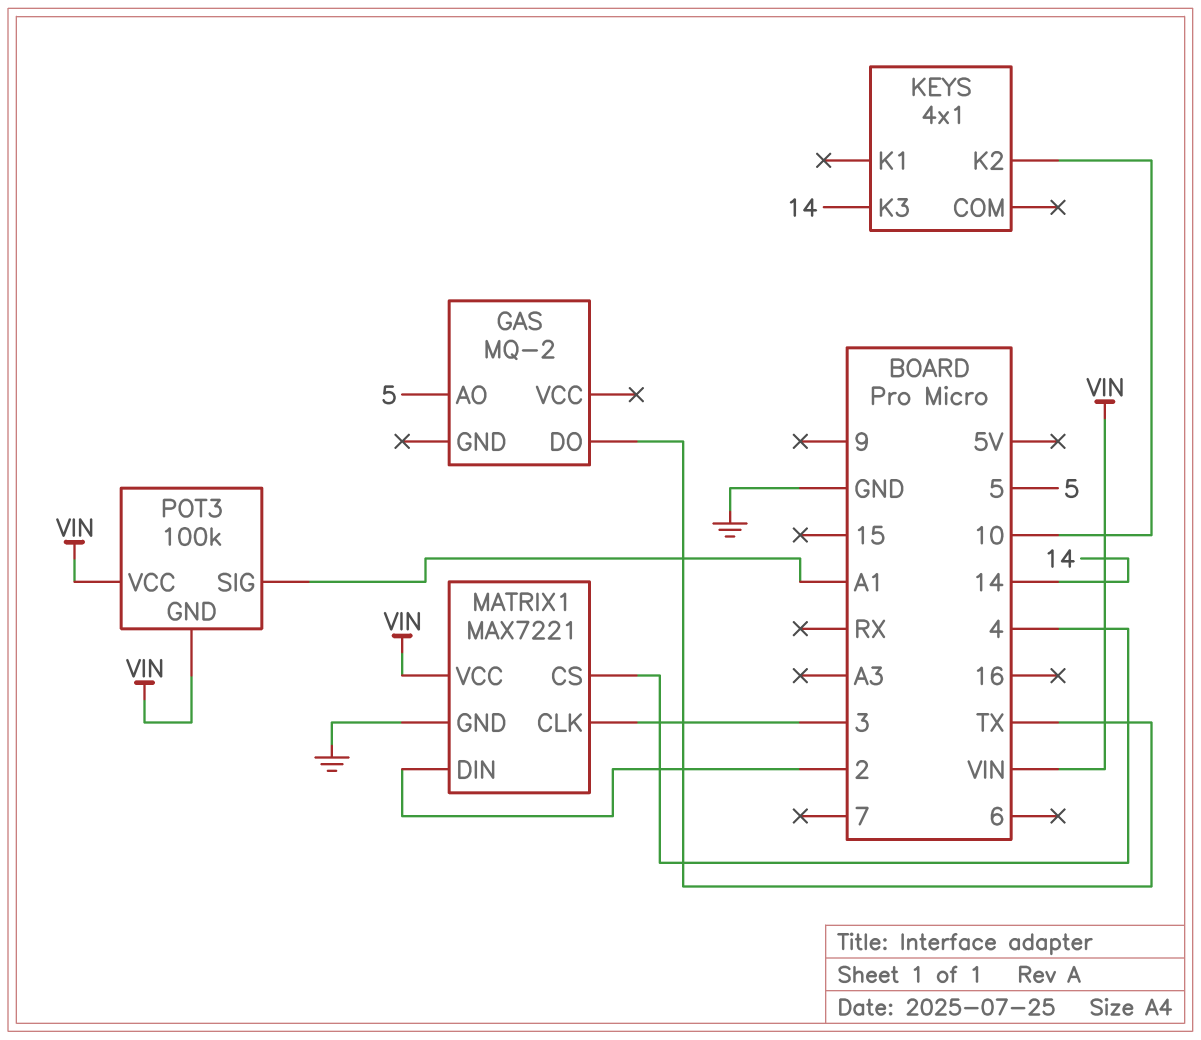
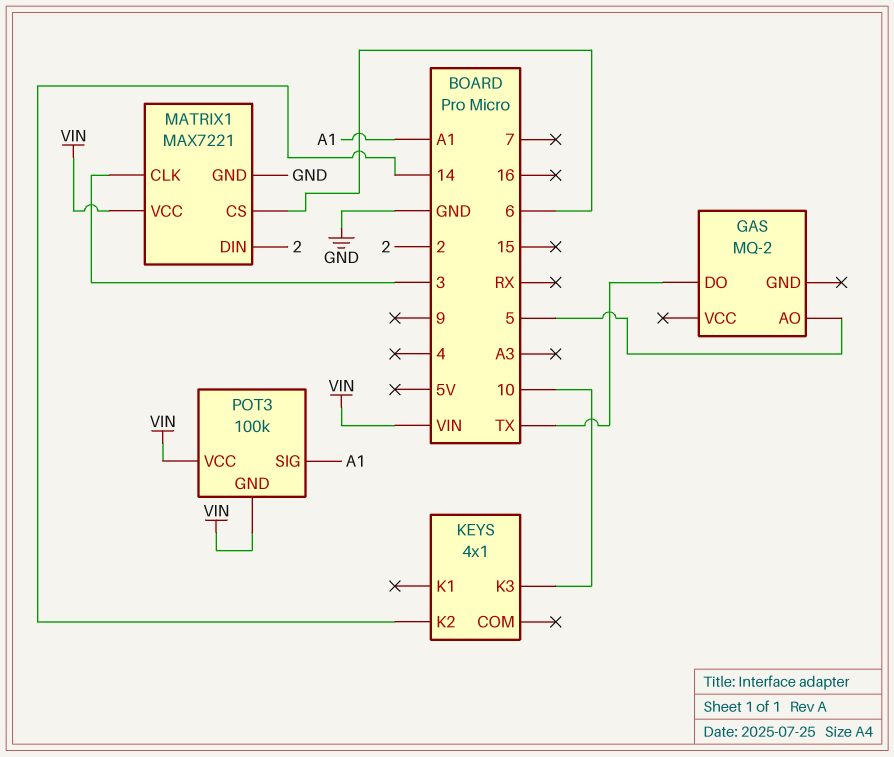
KEYS pin K2: 10 -> 14
KEYS pin K3: 14 -> 10
MATRIX1 pin CS: 4 -> 6

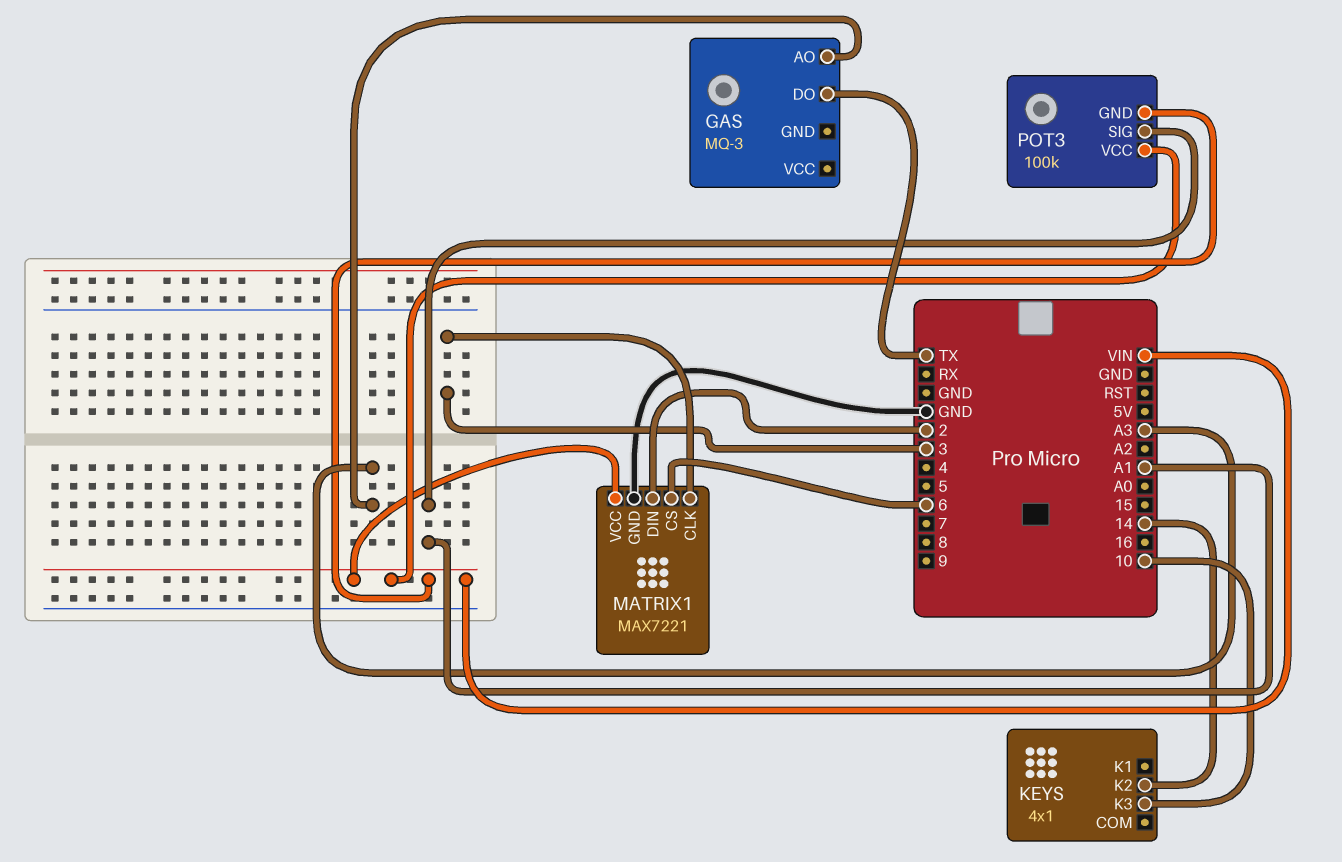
GAS: MQ-2 -> MQ-3
GAS pin AO: 5 -> A3

